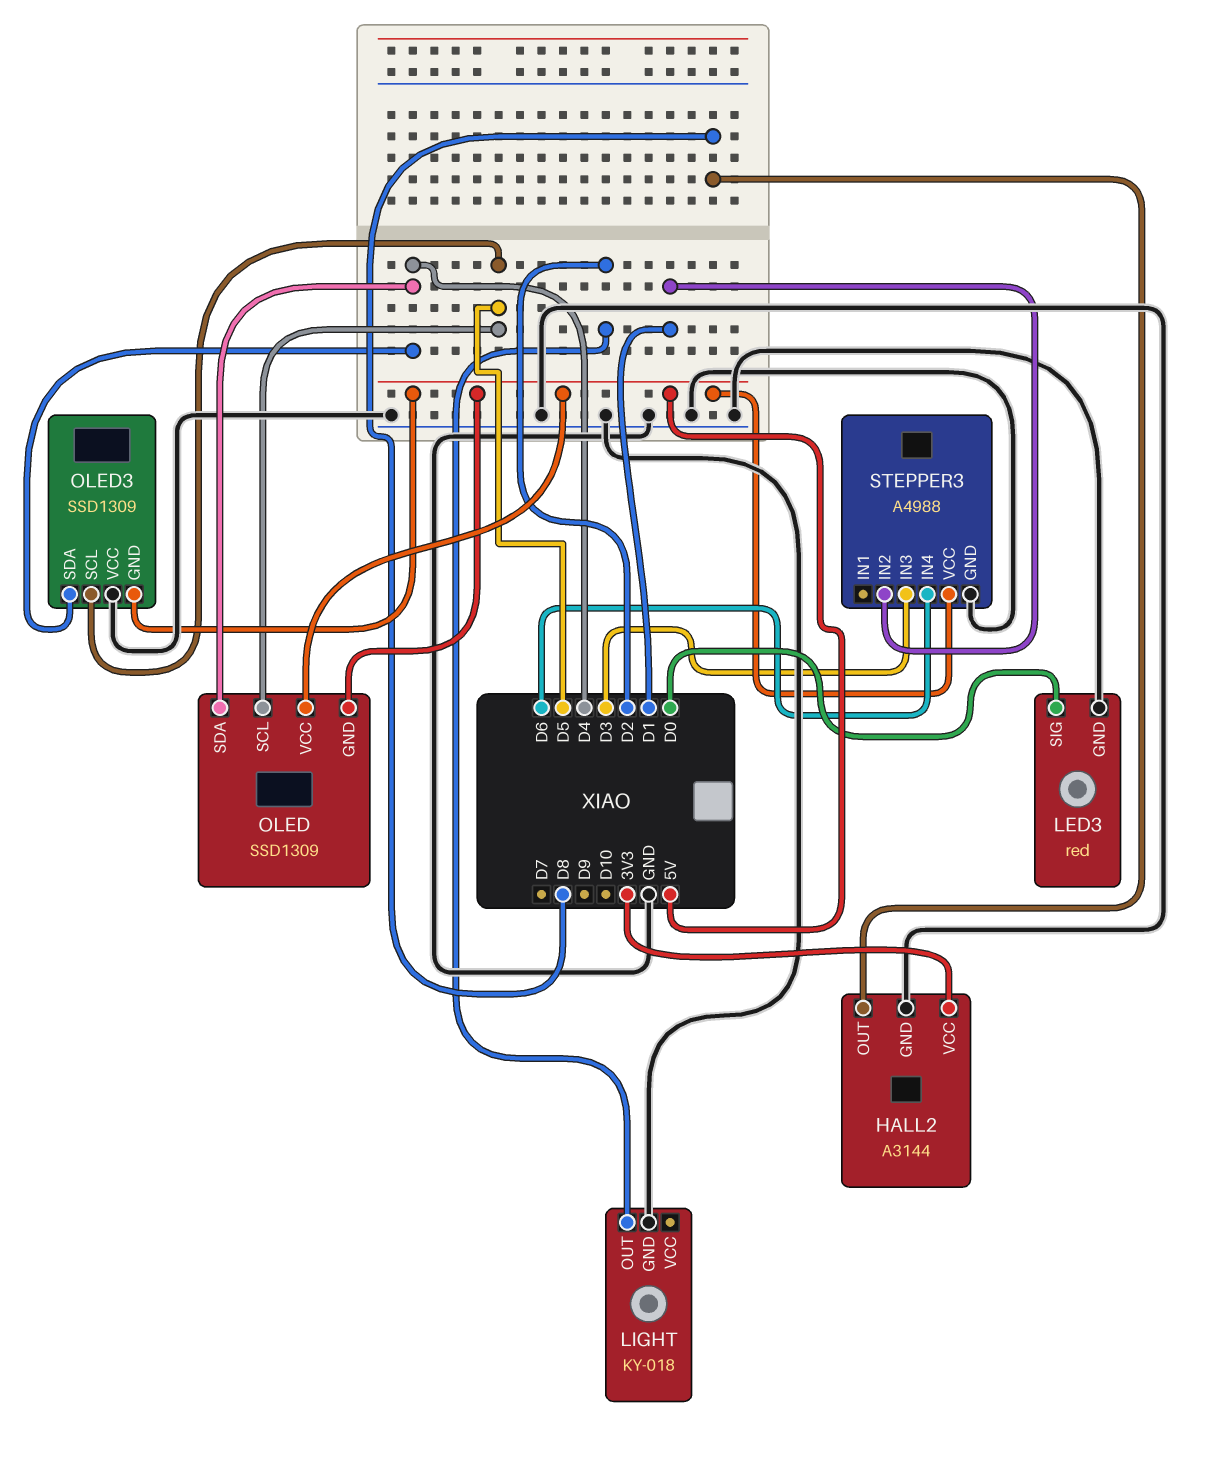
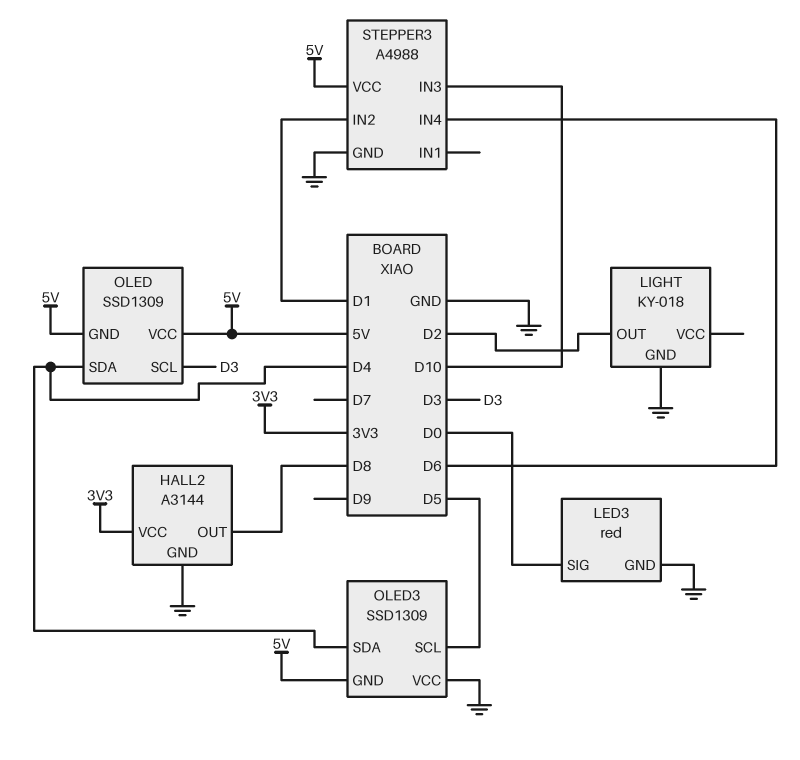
OLED pin SCL: D5 -> D3
STEPPER3 pin IN3: D3 -> D10

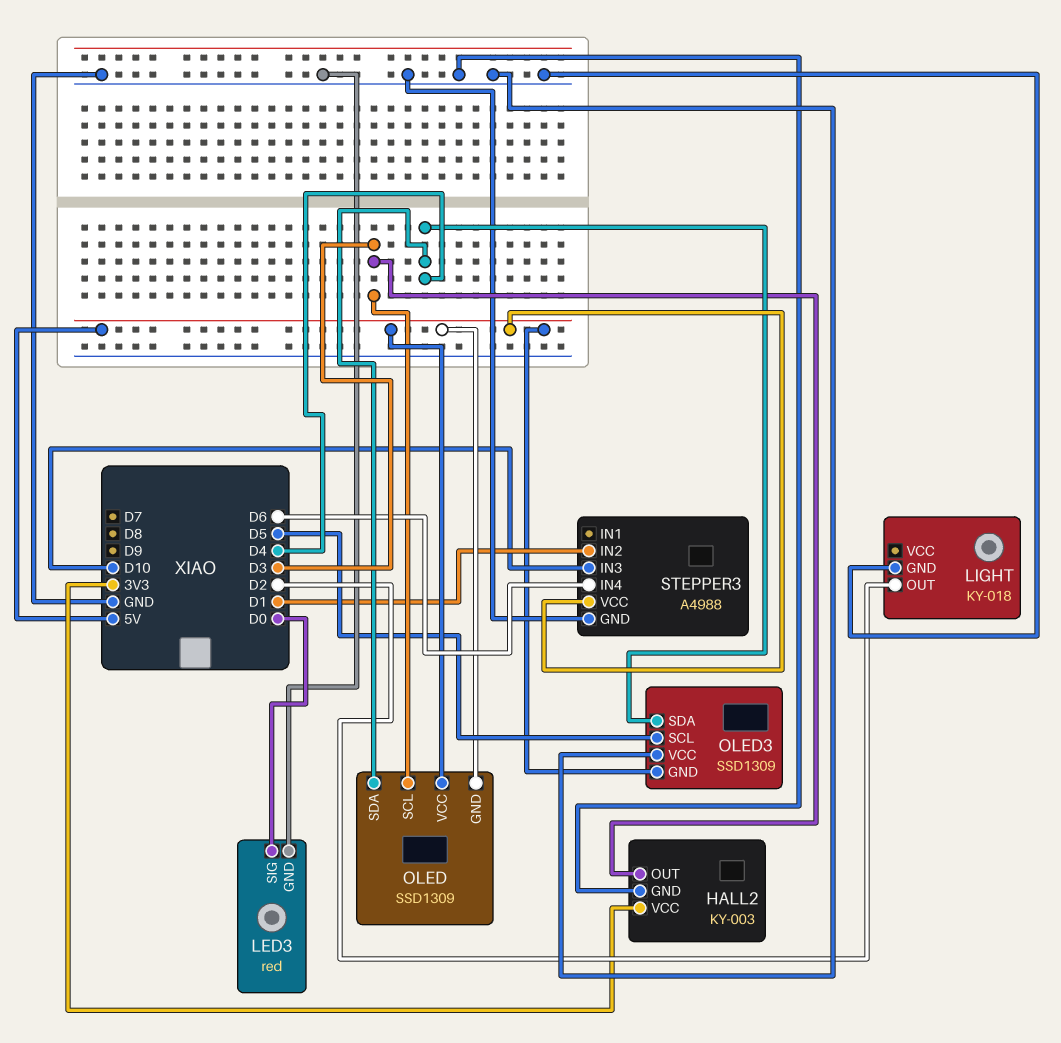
HALL2: A3144 -> KY-003
HALL2 pin OUT: D8 -> D3

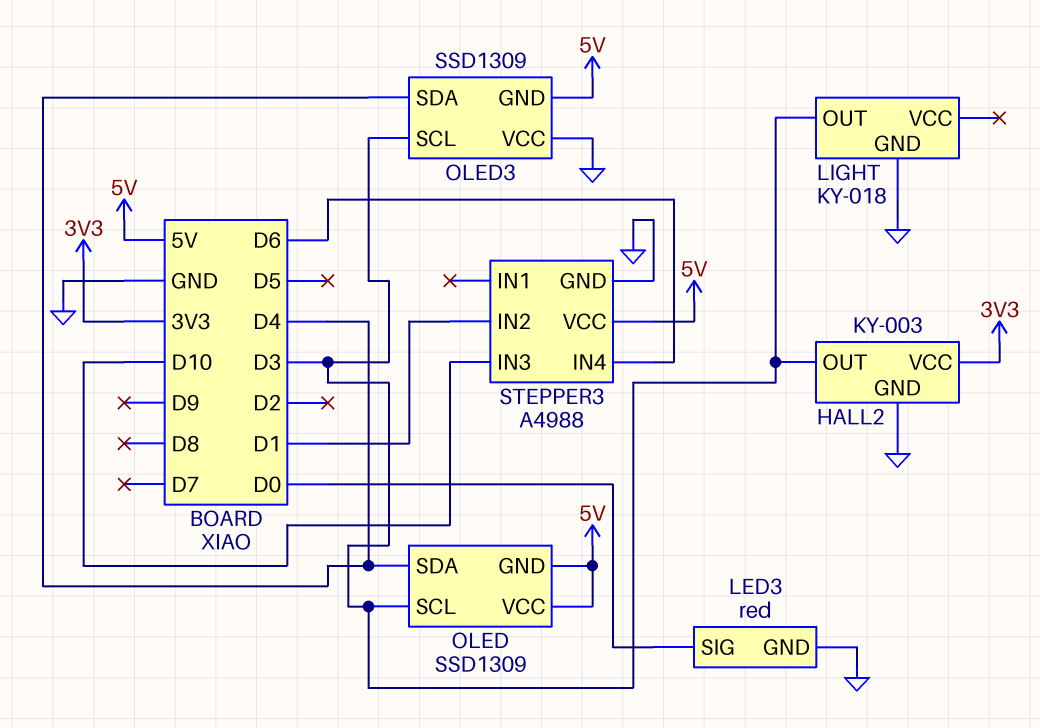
LIGHT pin OUT: D2 -> D3
OLED3 pin SCL: D5 -> D3

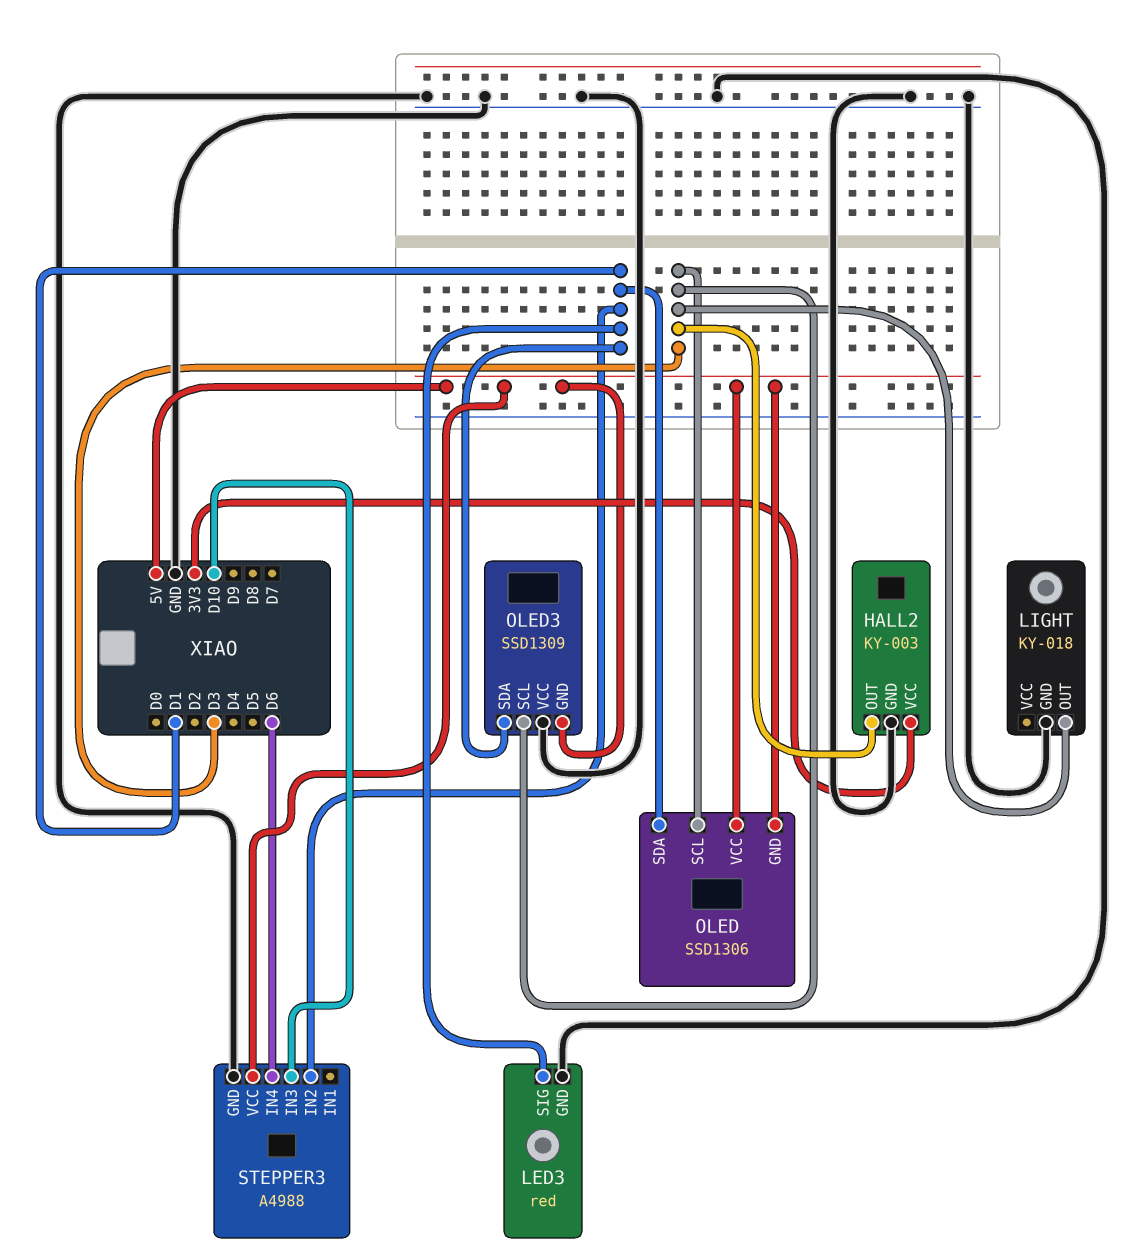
LED3 pin SIG: D0 -> D1
OLED: SSD1309 -> SSD1306
OLED pin SDA: D4 -> D1
OLED3 pin SDA: D4 -> D1

